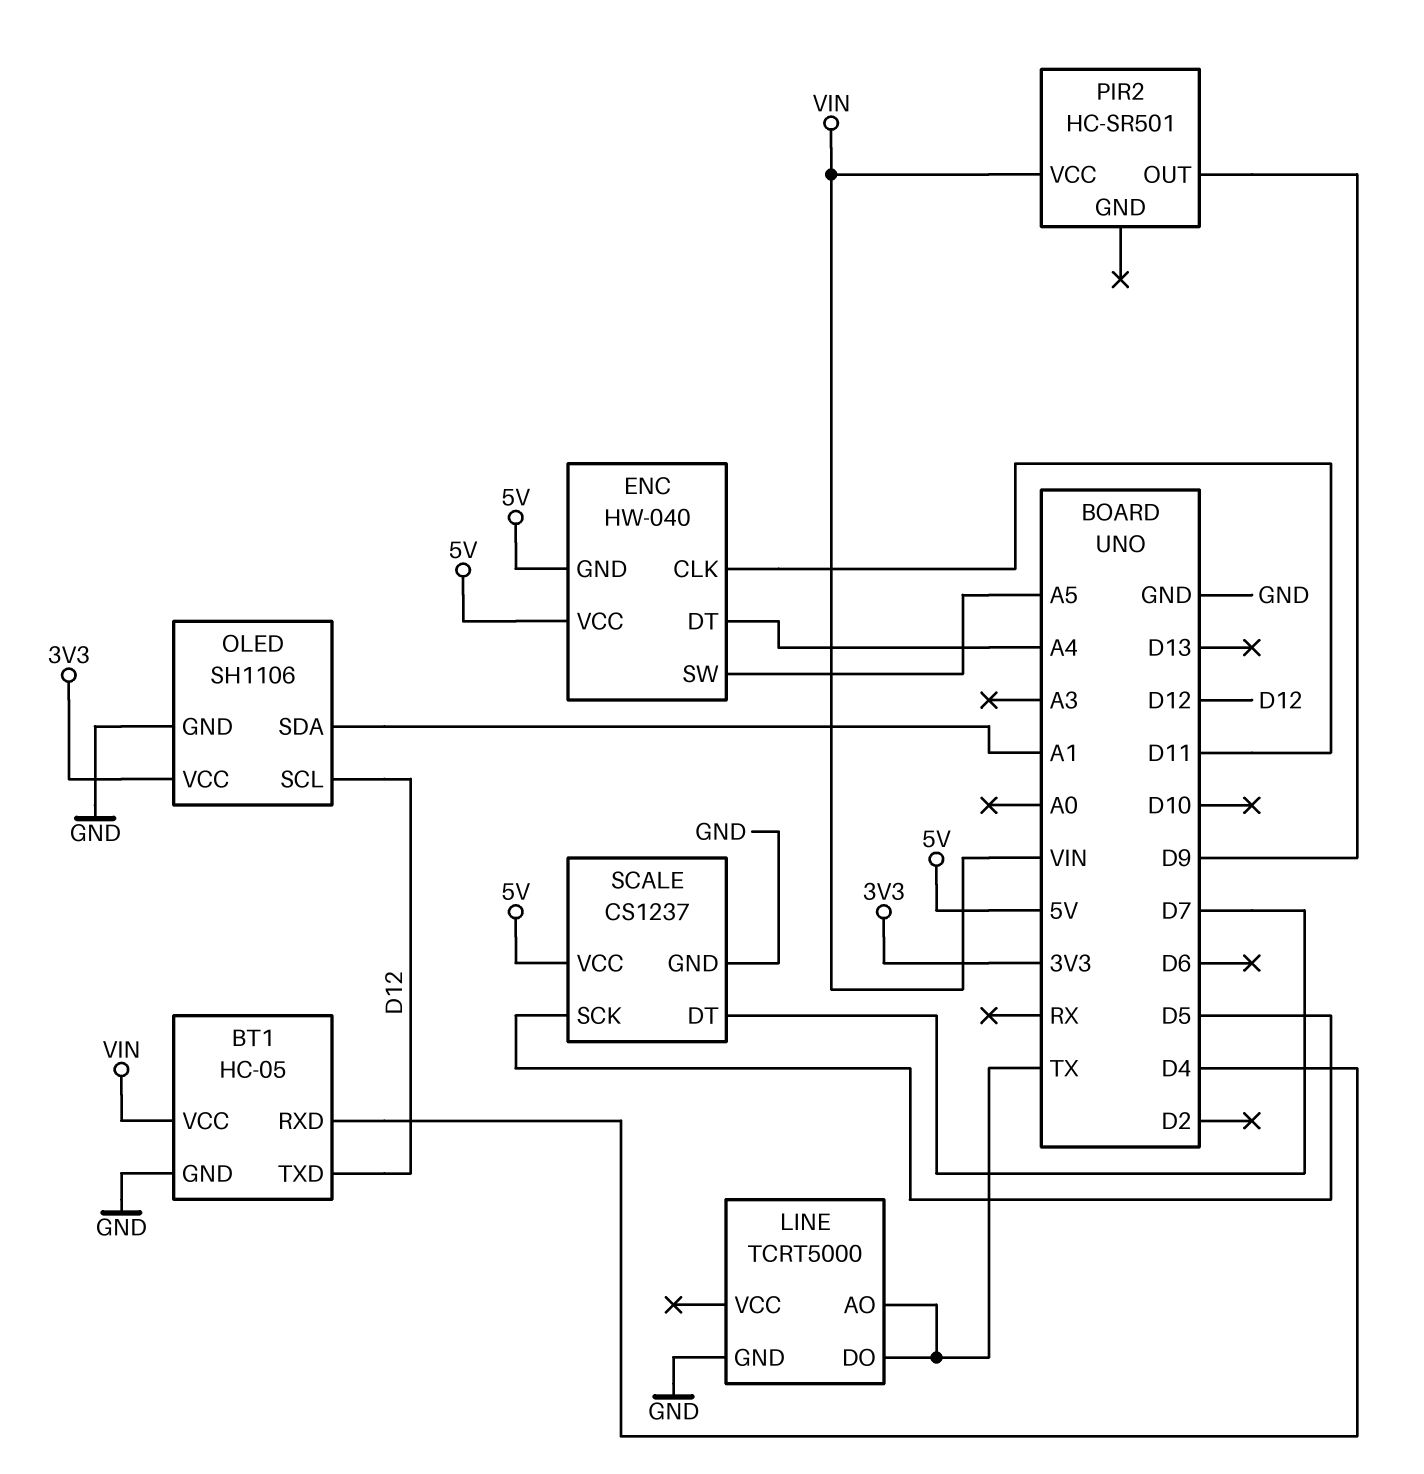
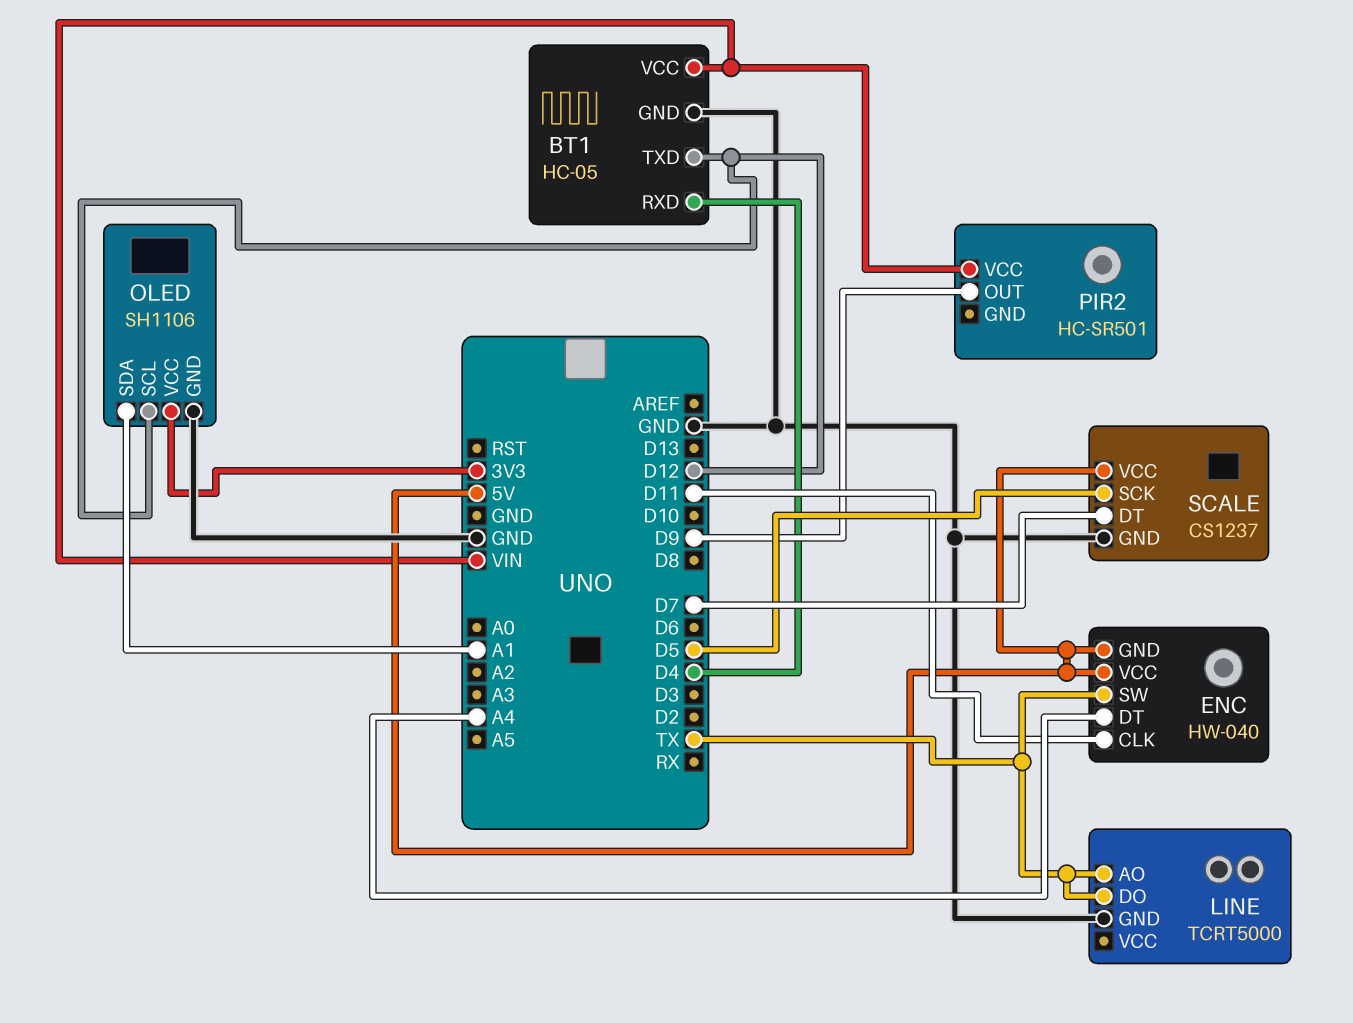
ENC pin SW: A5 -> TX

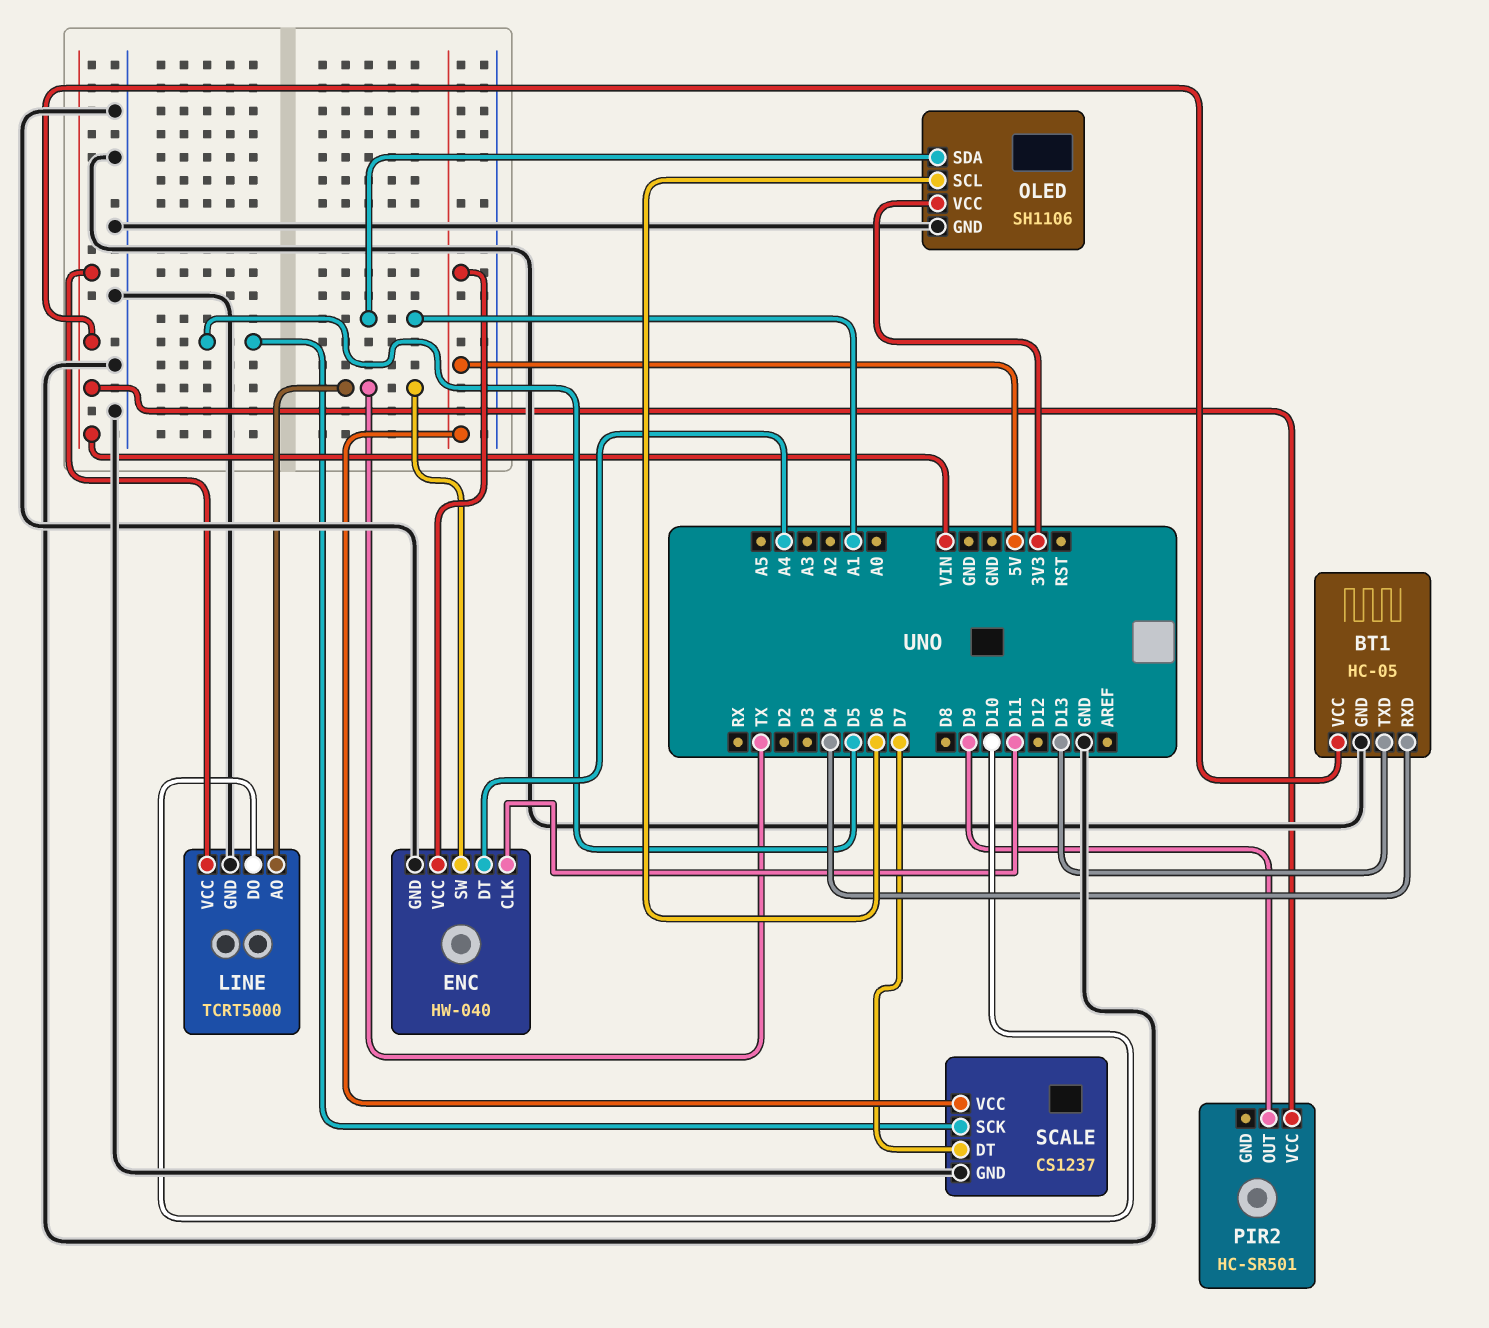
BT1 pin TXD: D12 -> D13
ENC pin GND: 5V -> GND
LINE pin DO: TX -> D10
LINE pin VCC: none -> VIN
OLED pin SCL: D12 -> D6

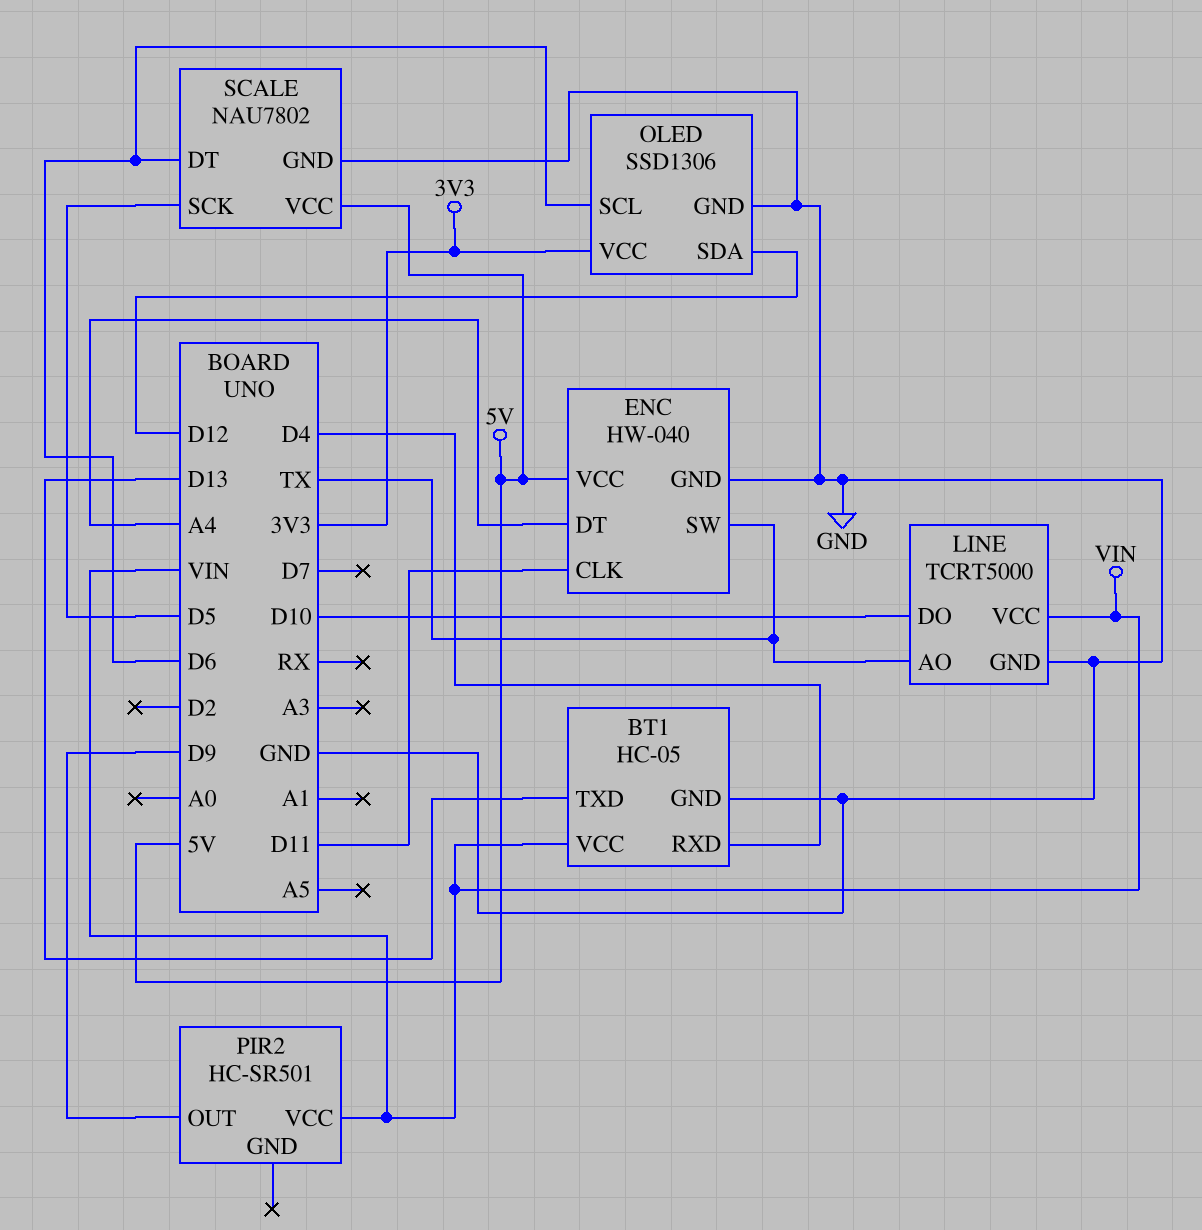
OLED: SH1106 -> SSD1306
OLED pin SDA: A1 -> D12
SCALE: CS1237 -> NAU7802
SCALE pin DT: D7 -> D6

